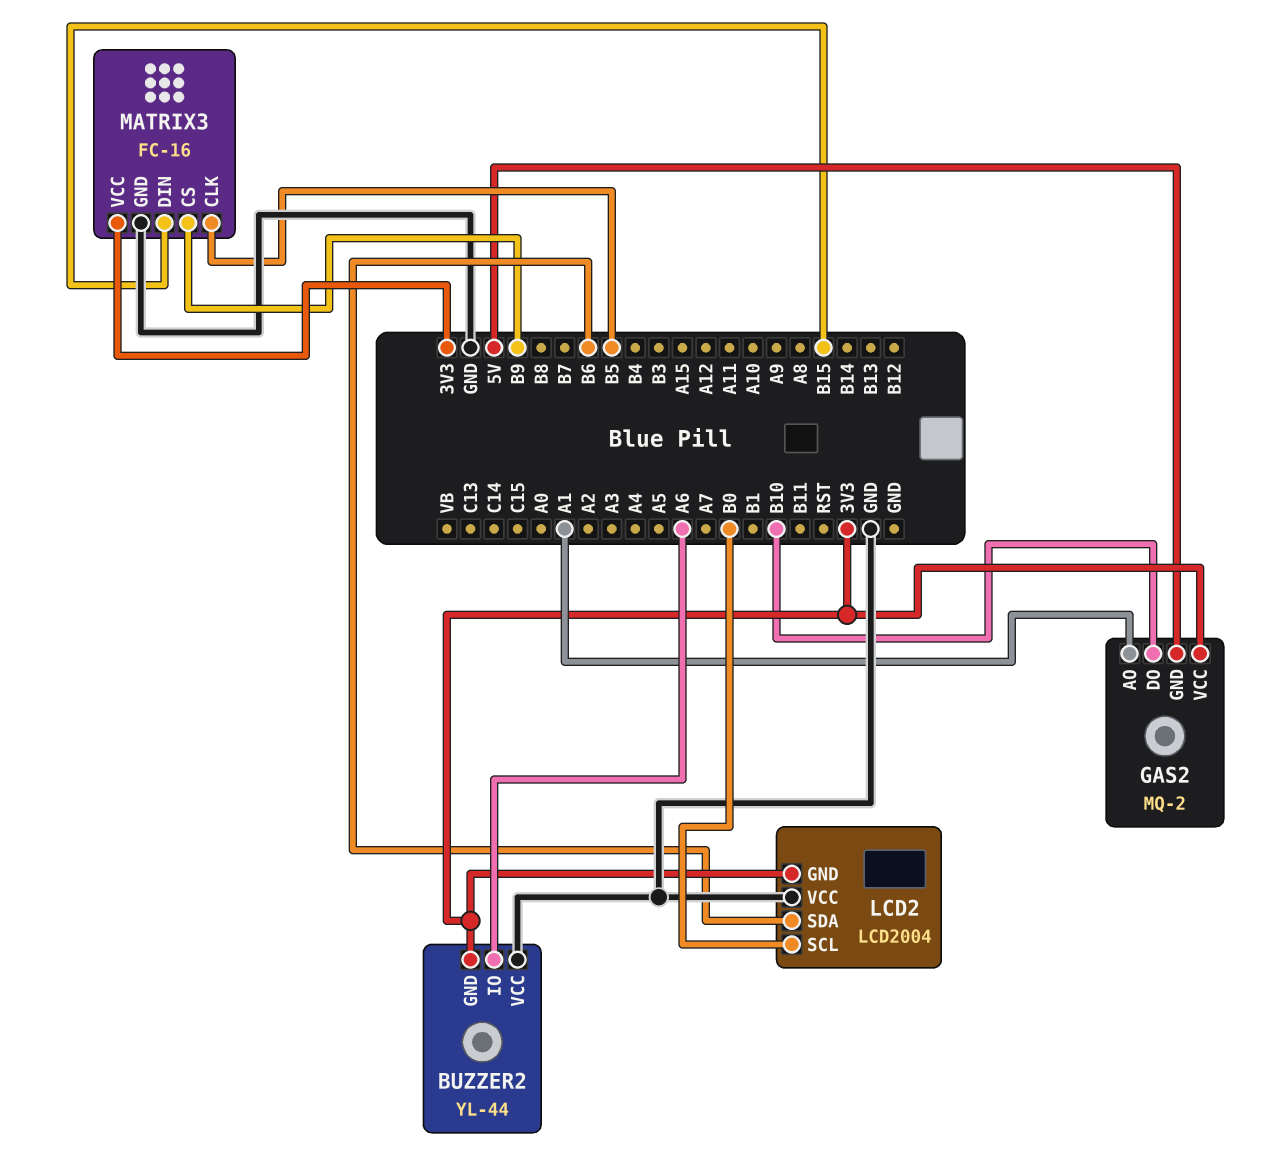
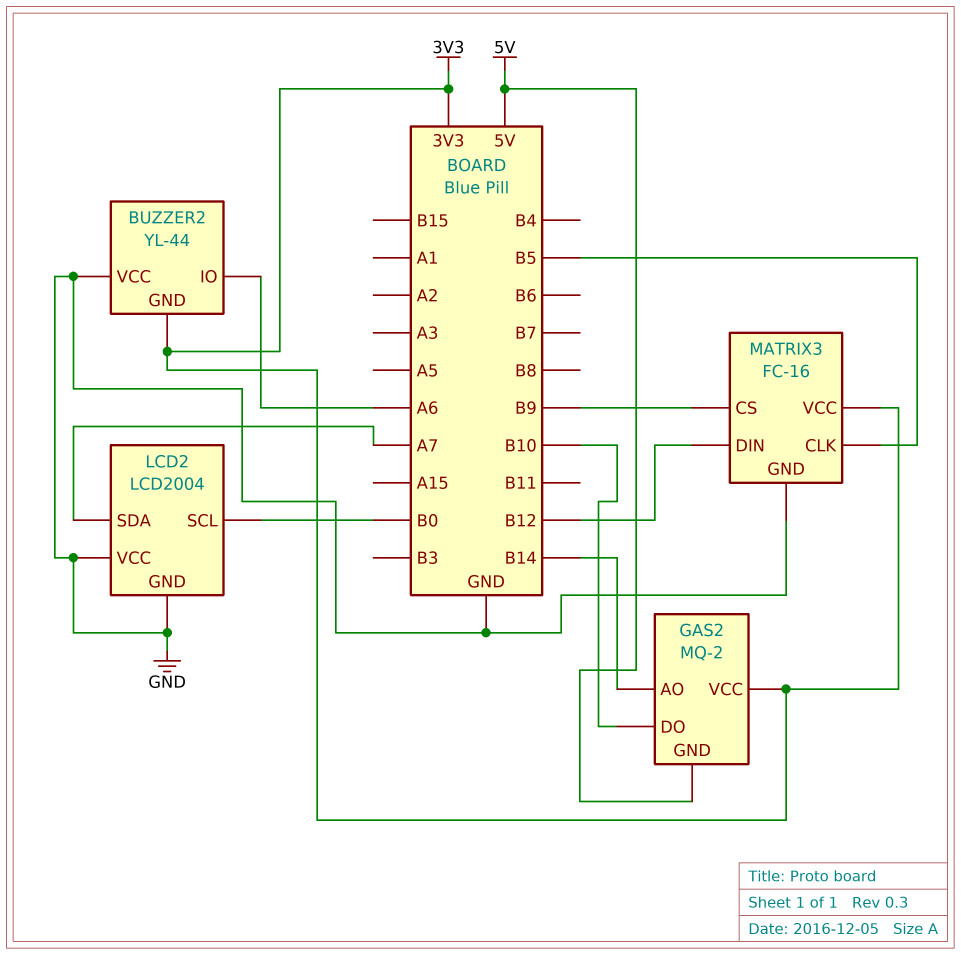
GAS2 pin AO: A1 -> B14
LCD2 pin GND: 3V3 -> GND
LCD2 pin SDA: B6 -> A7
MATRIX3 pin DIN: B15 -> B12

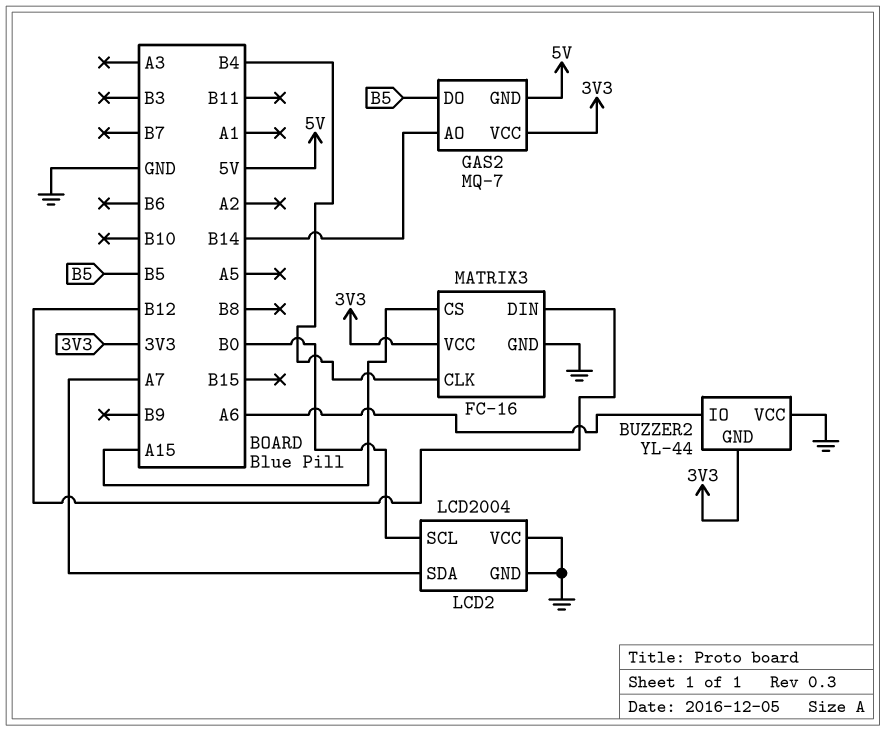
GAS2: MQ-2 -> MQ-7
GAS2 pin DO: B10 -> B5
MATRIX3 pin CLK: B5 -> B4
MATRIX3 pin CS: B9 -> A15

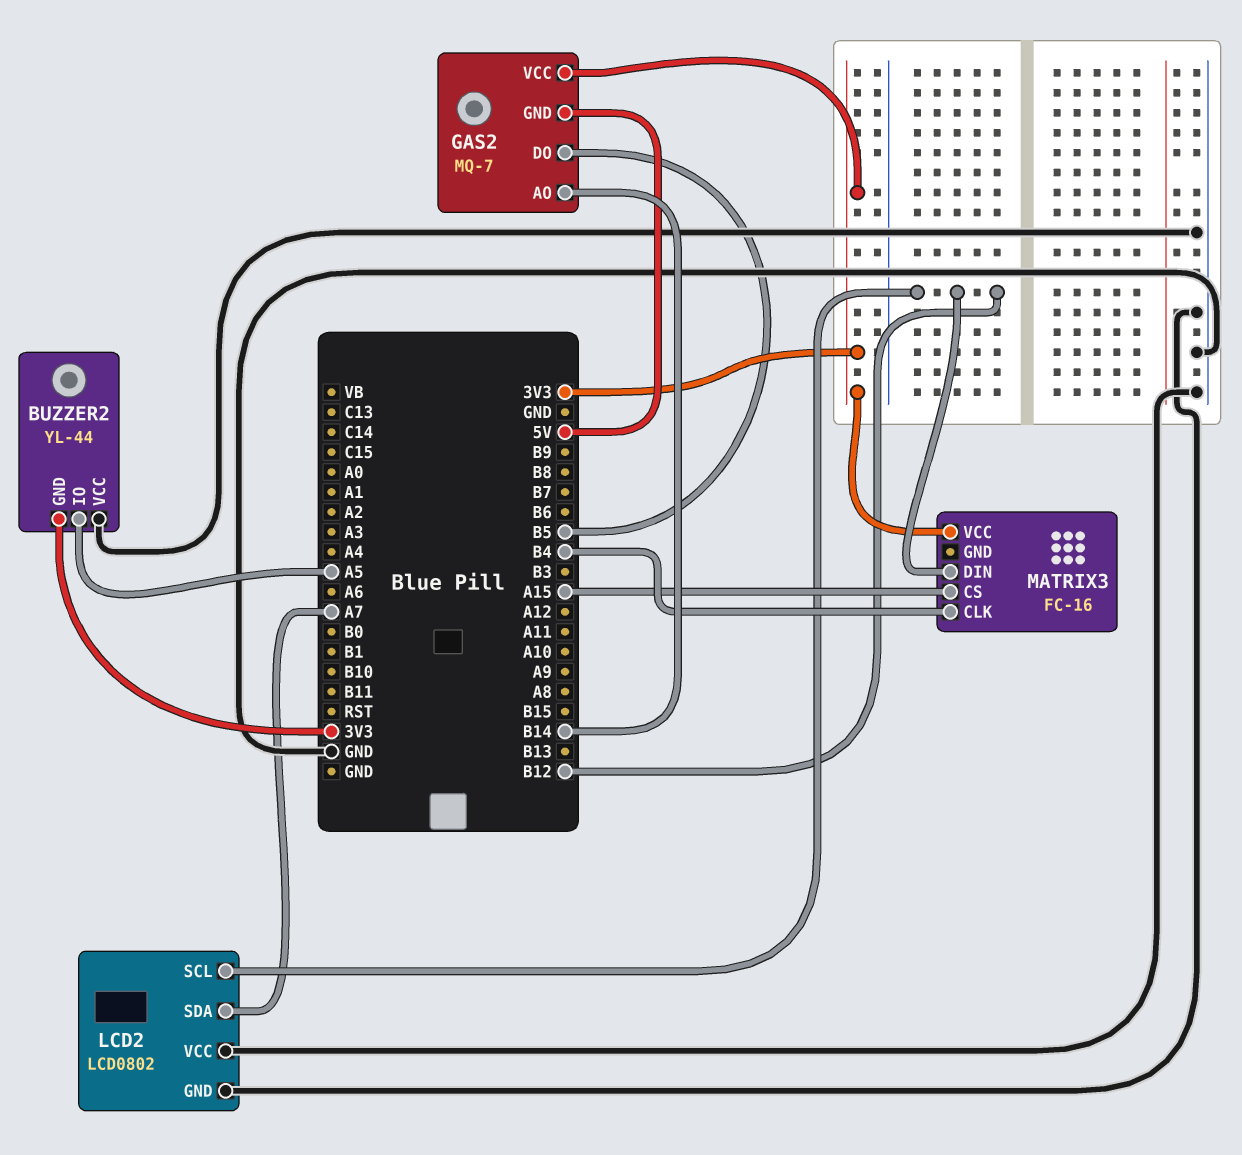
BUZZER2 pin IO: A6 -> A5
LCD2: LCD2004 -> LCD0802
LCD2 pin SCL: B0 -> B12
MATRIX3 pin GND: GND -> none

